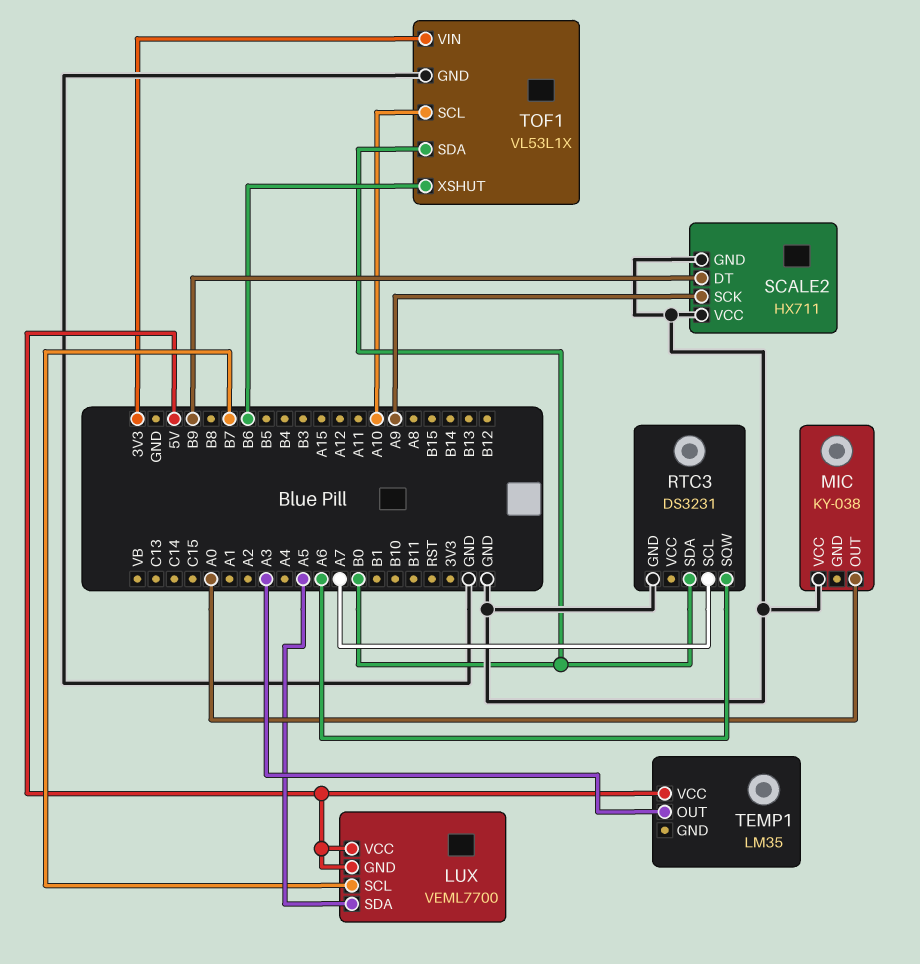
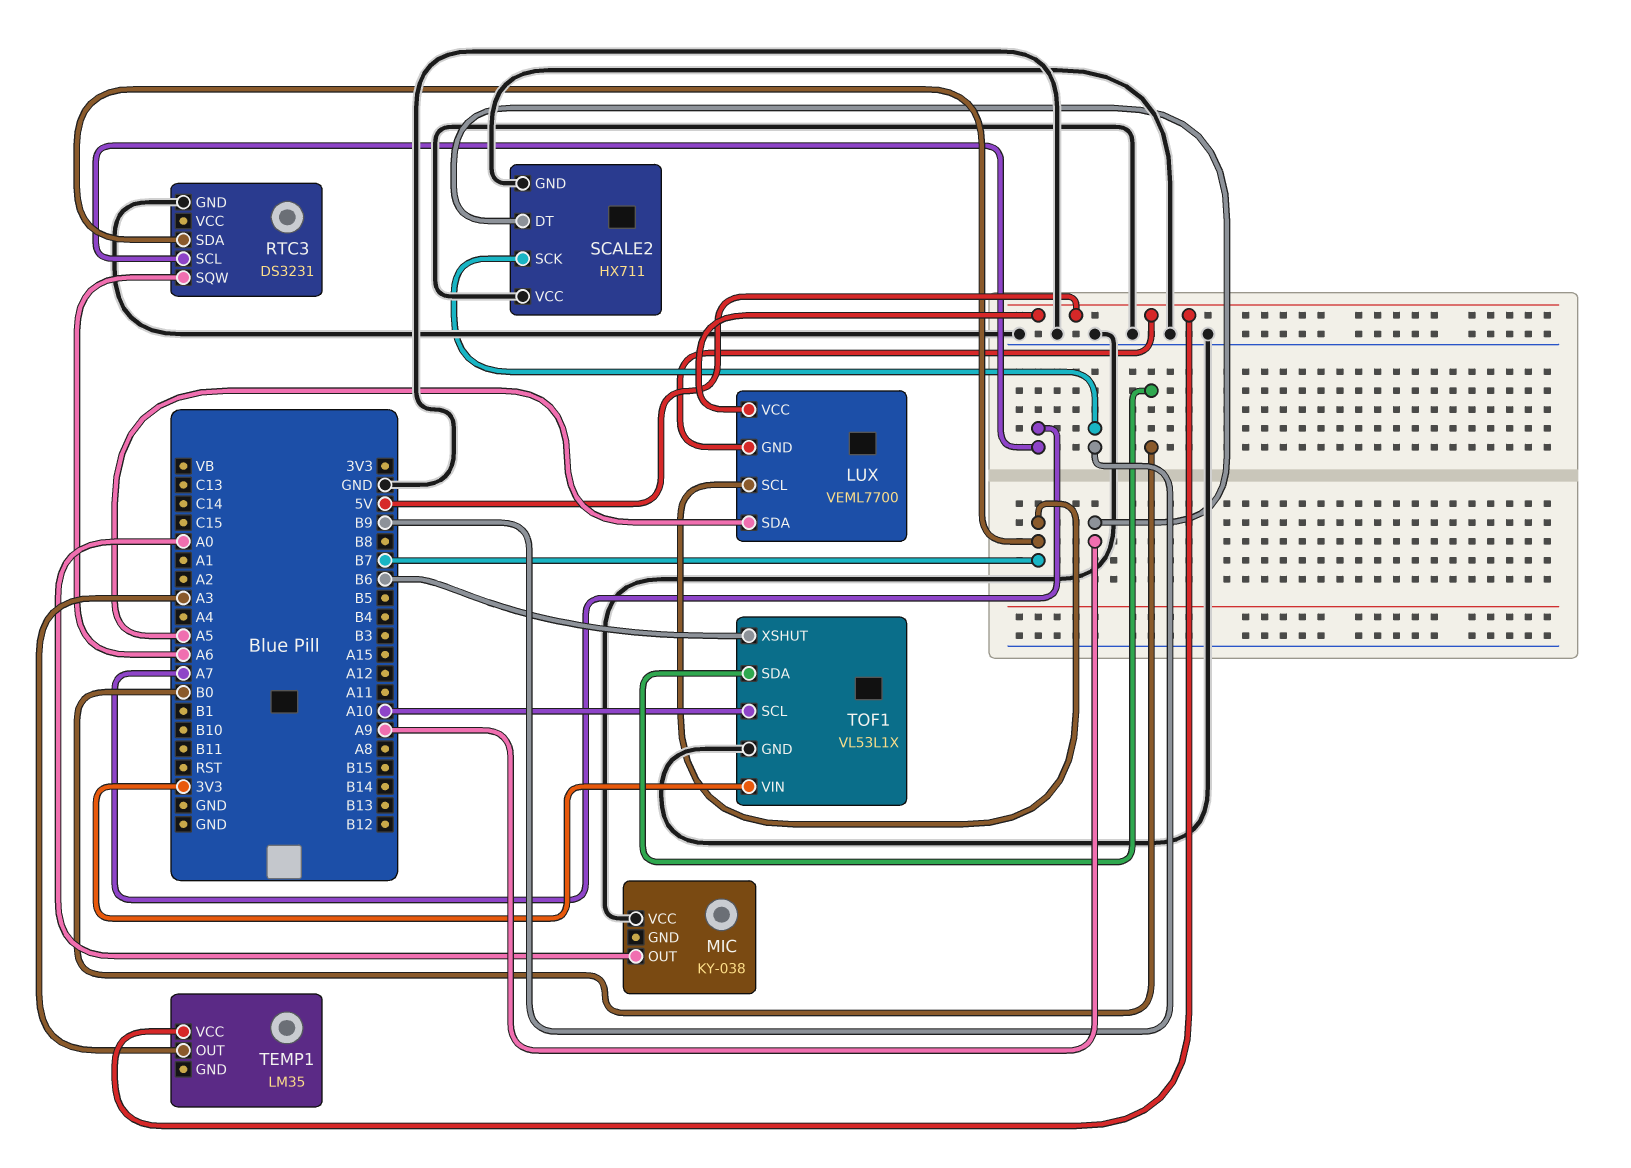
RTC3 pin SDA: B0 -> B7
SCALE2 pin DT: B9 -> A9
SCALE2 pin SCK: A9 -> B9

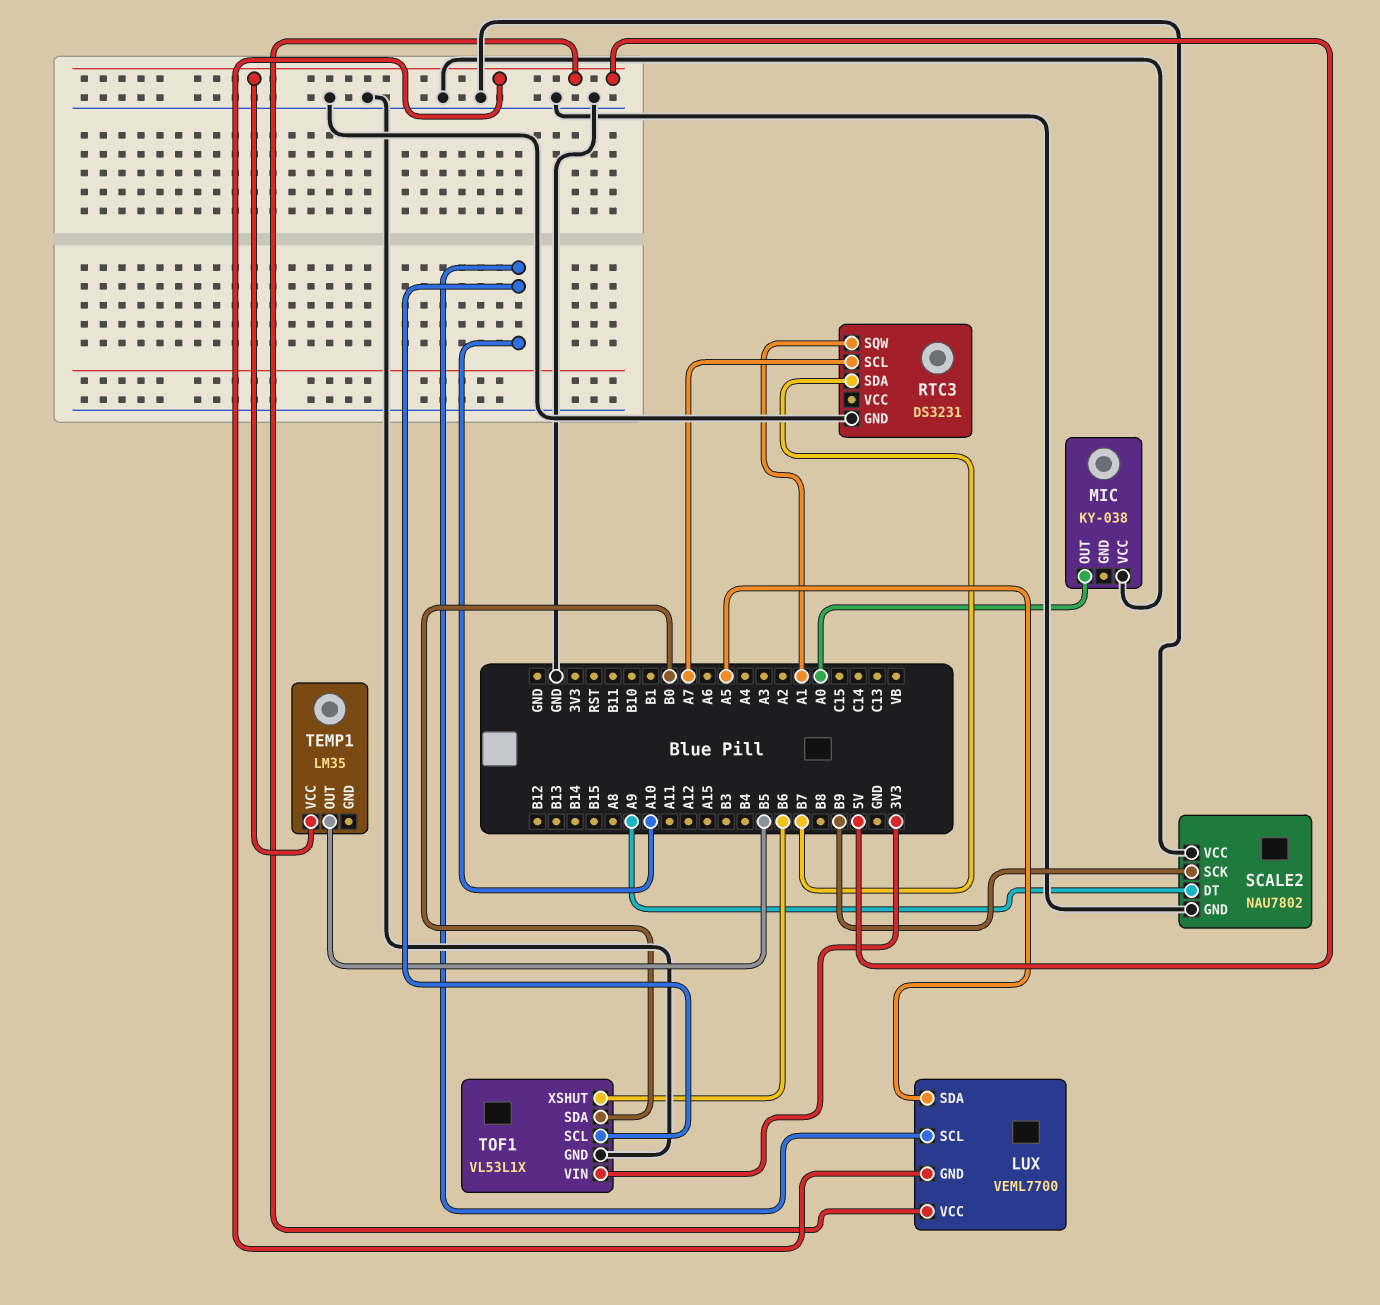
LUX pin SCL: B7 -> A10
RTC3 pin SQW: A6 -> A1
SCALE2: HX711 -> NAU7802
TEMP1 pin OUT: A3 -> B5

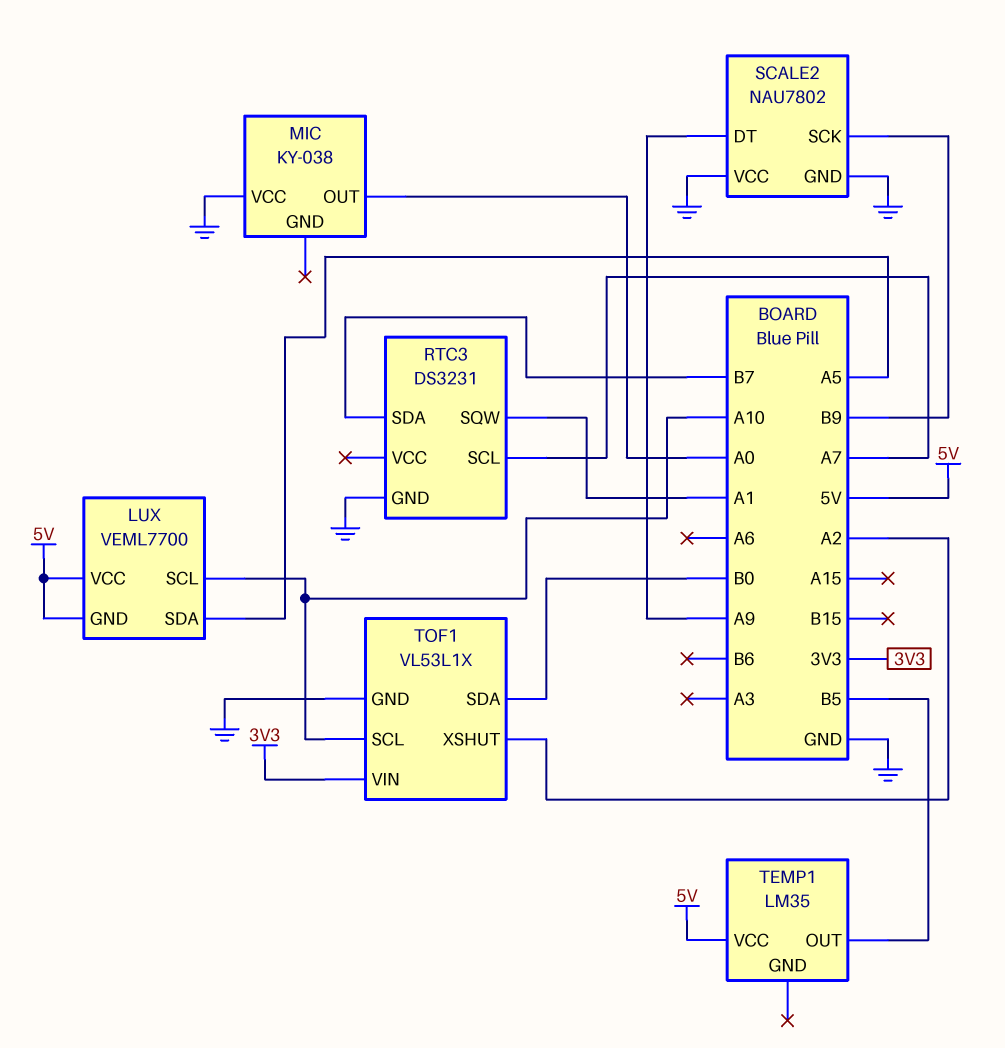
TOF1 pin XSHUT: B6 -> A2

